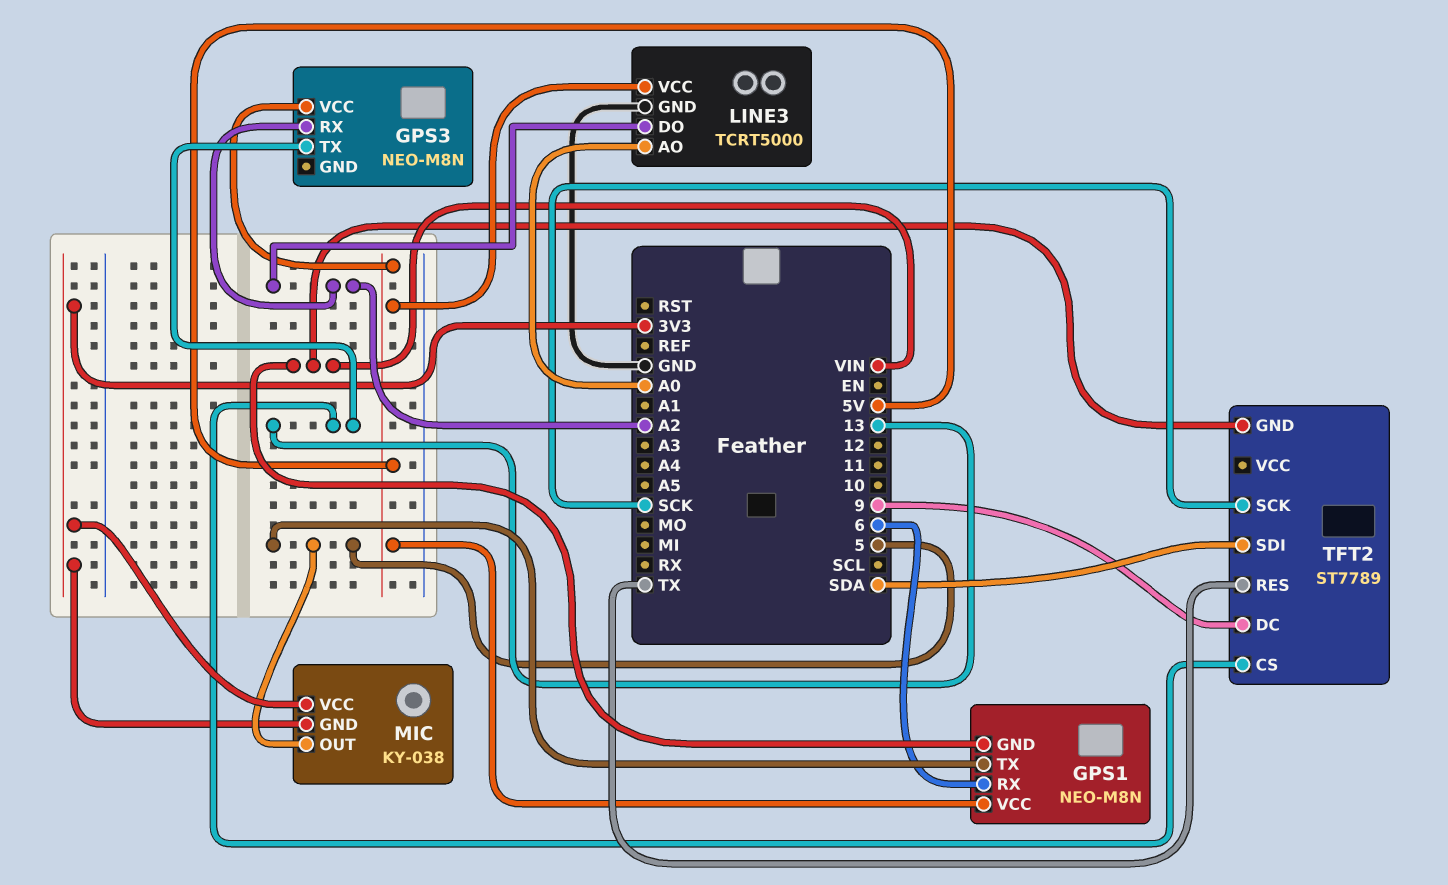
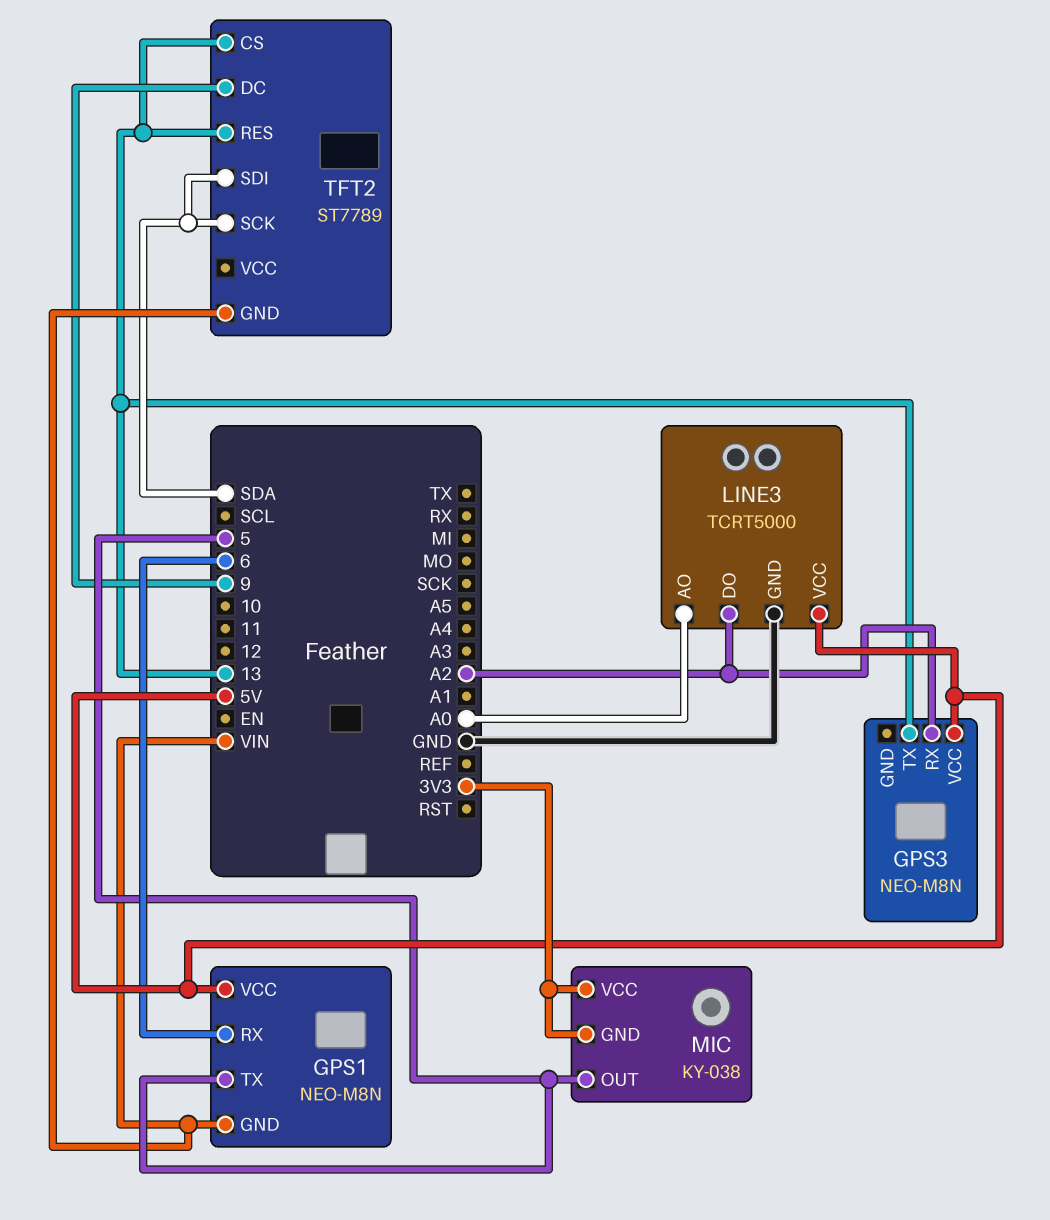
TFT2 pin RES: TX -> 13
TFT2 pin SCK: SCK -> SDA

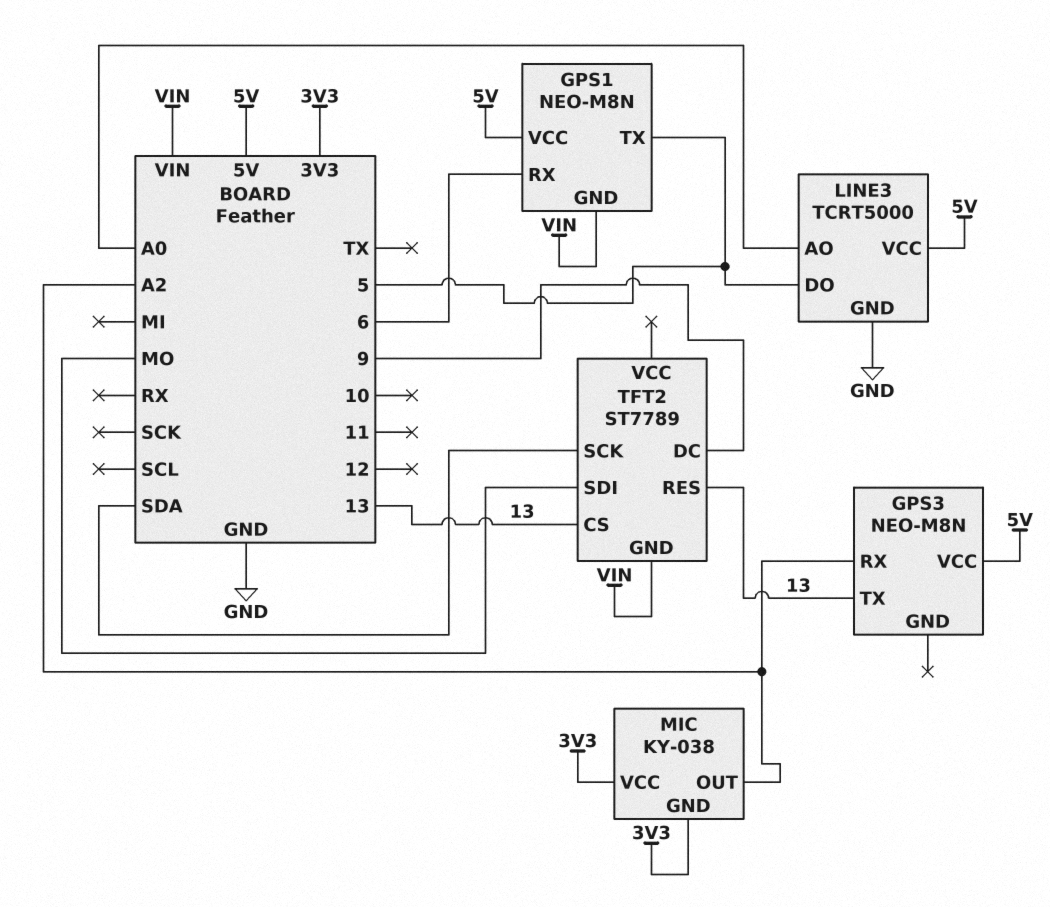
LINE3 pin DO: A2 -> 5
MIC pin OUT: 5 -> A2
TFT2 pin SDI: SDA -> MO

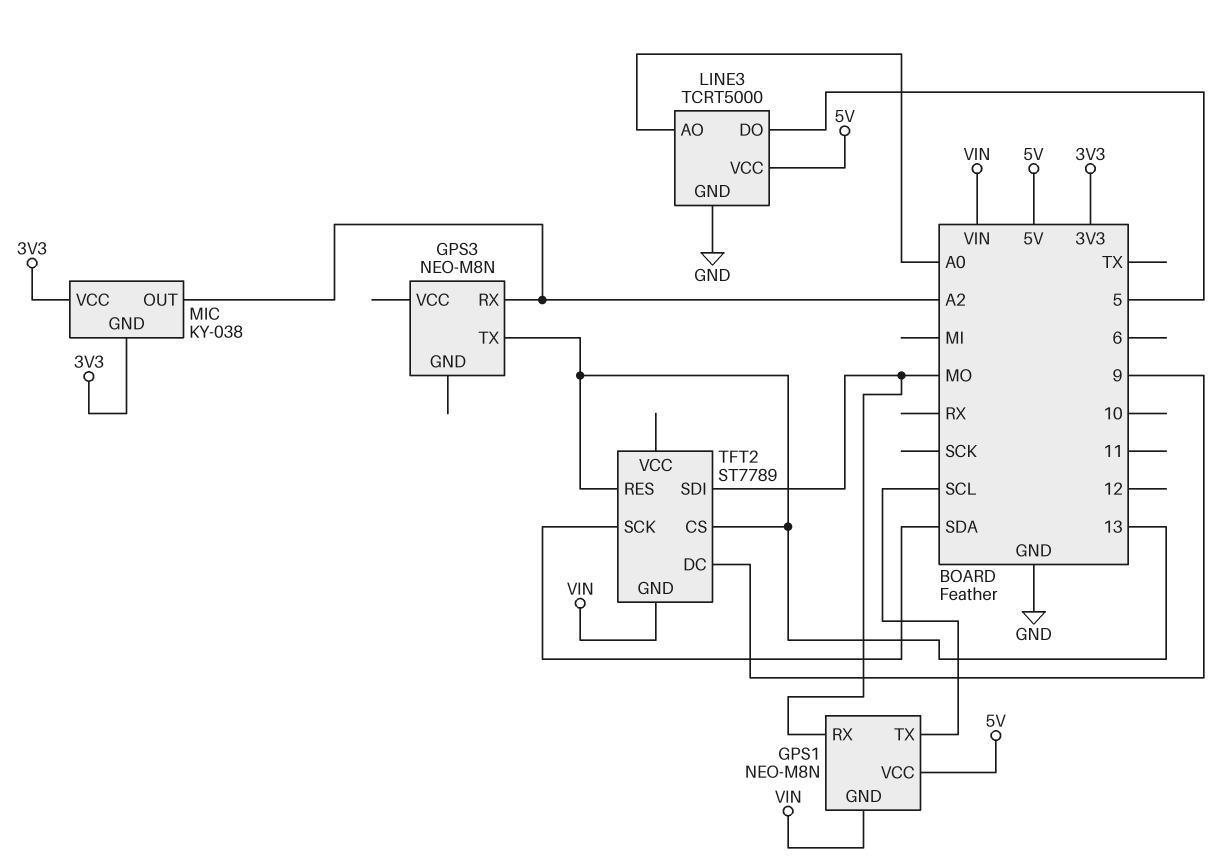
GPS1 pin RX: 6 -> MO
GPS1 pin TX: 5 -> SCL
GPS3 pin VCC: 5V -> none

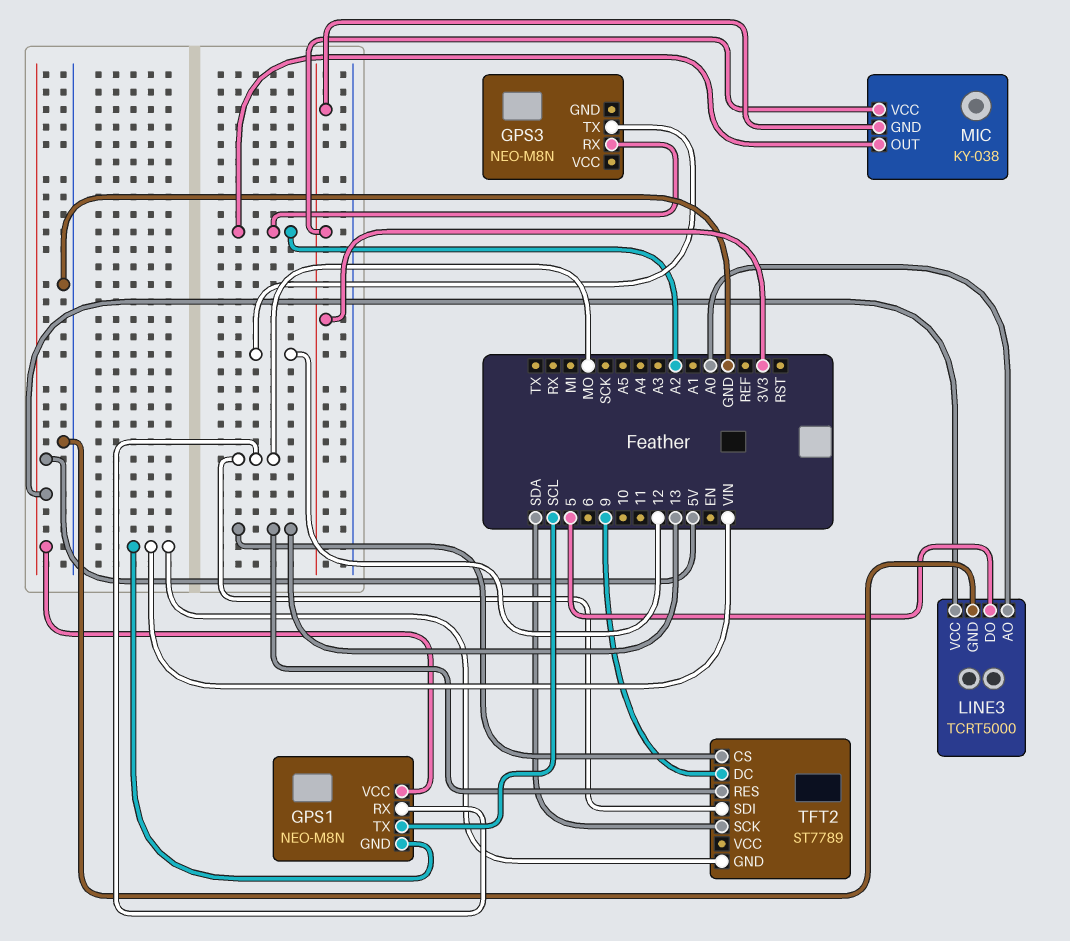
GPS3 pin TX: 13 -> 12

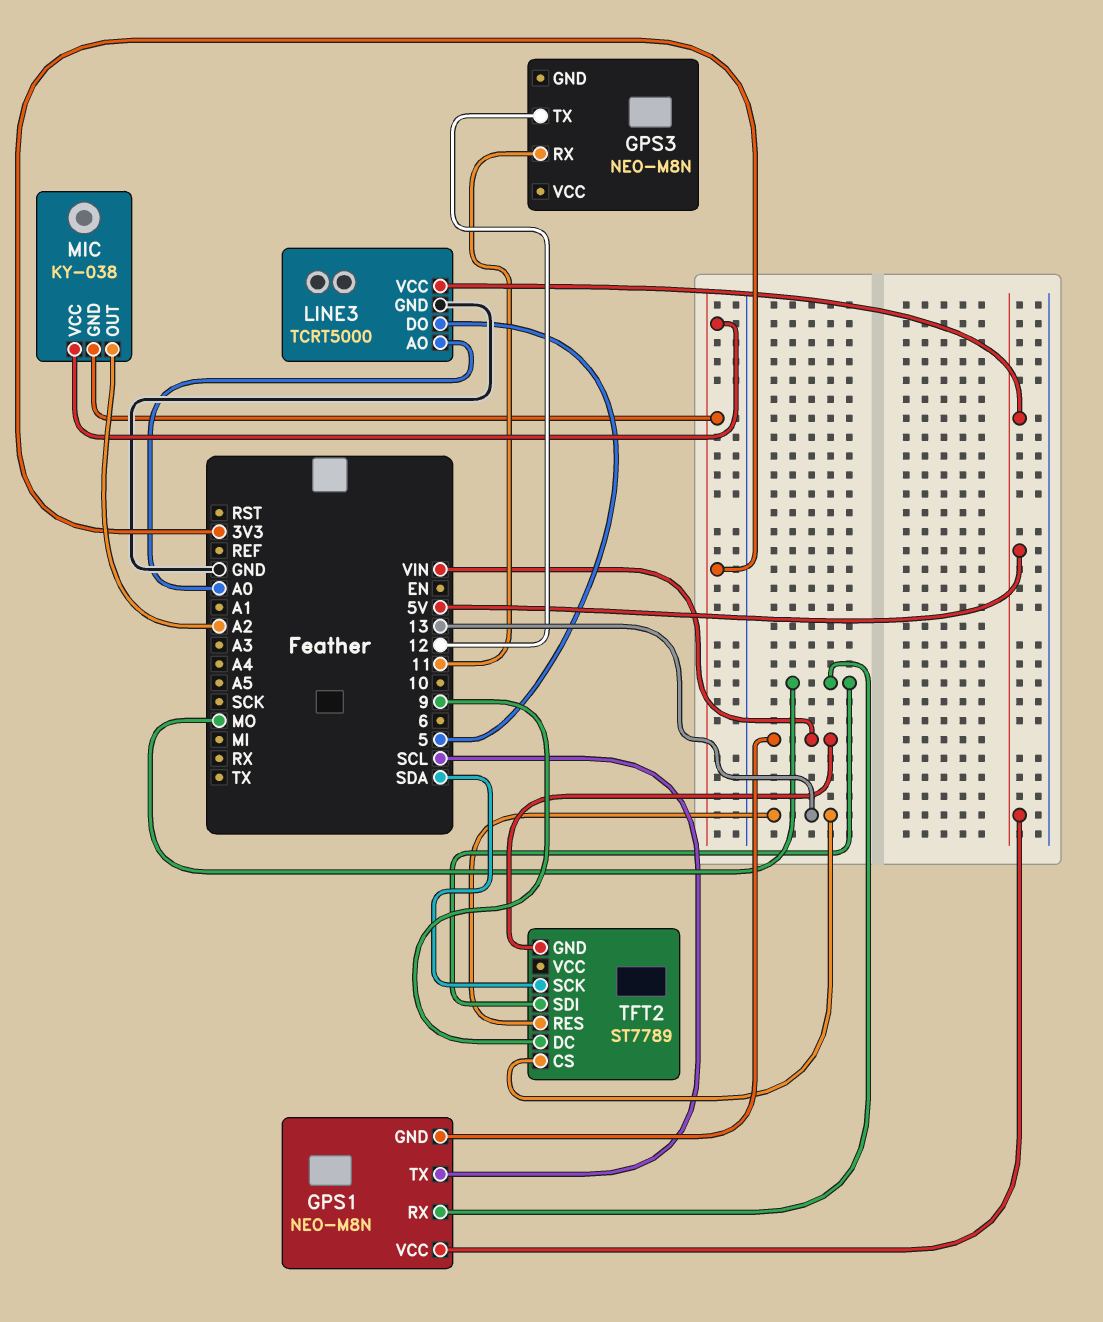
GPS3 pin RX: A2 -> 11

